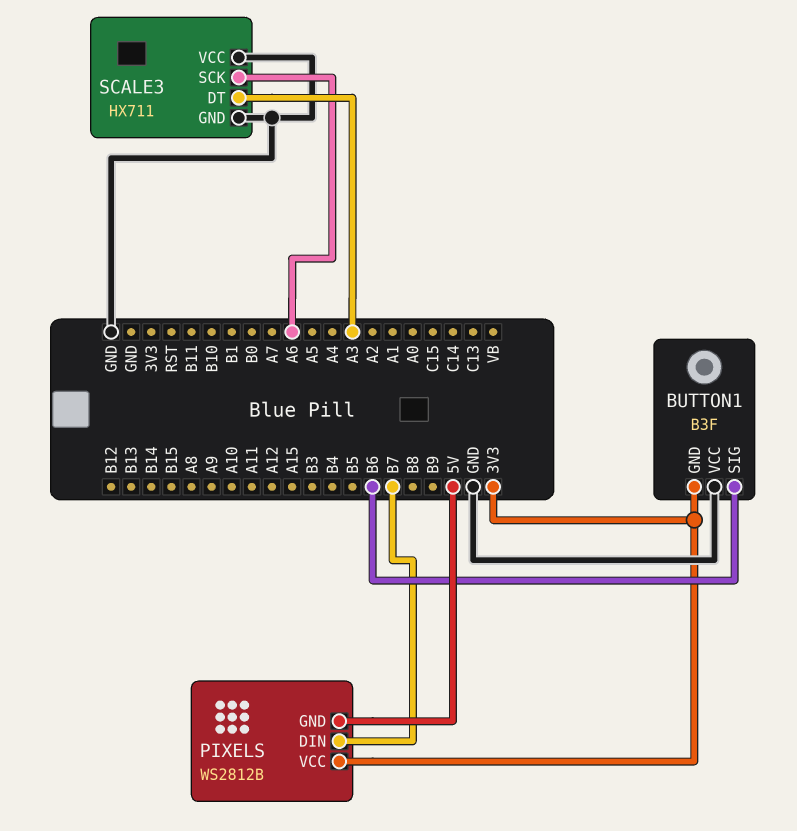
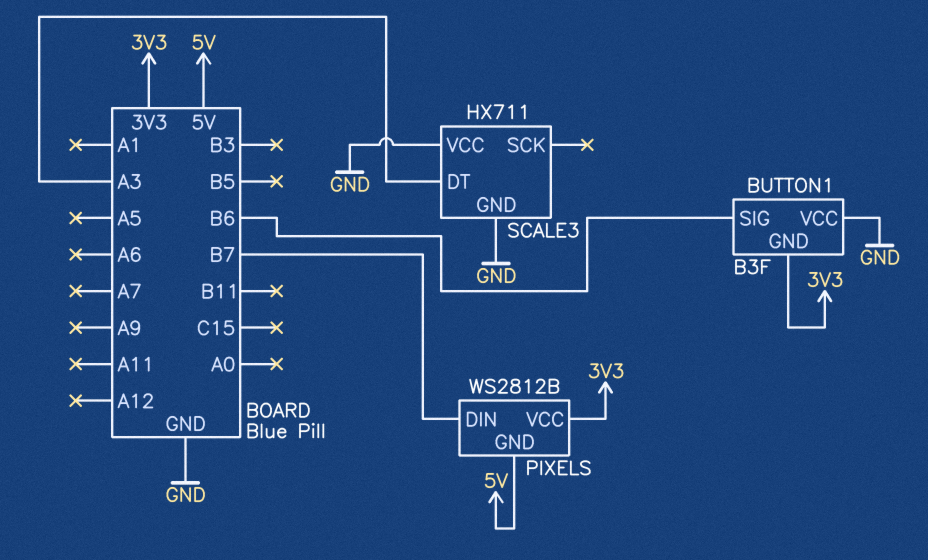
SCALE3 pin SCK: A6 -> none

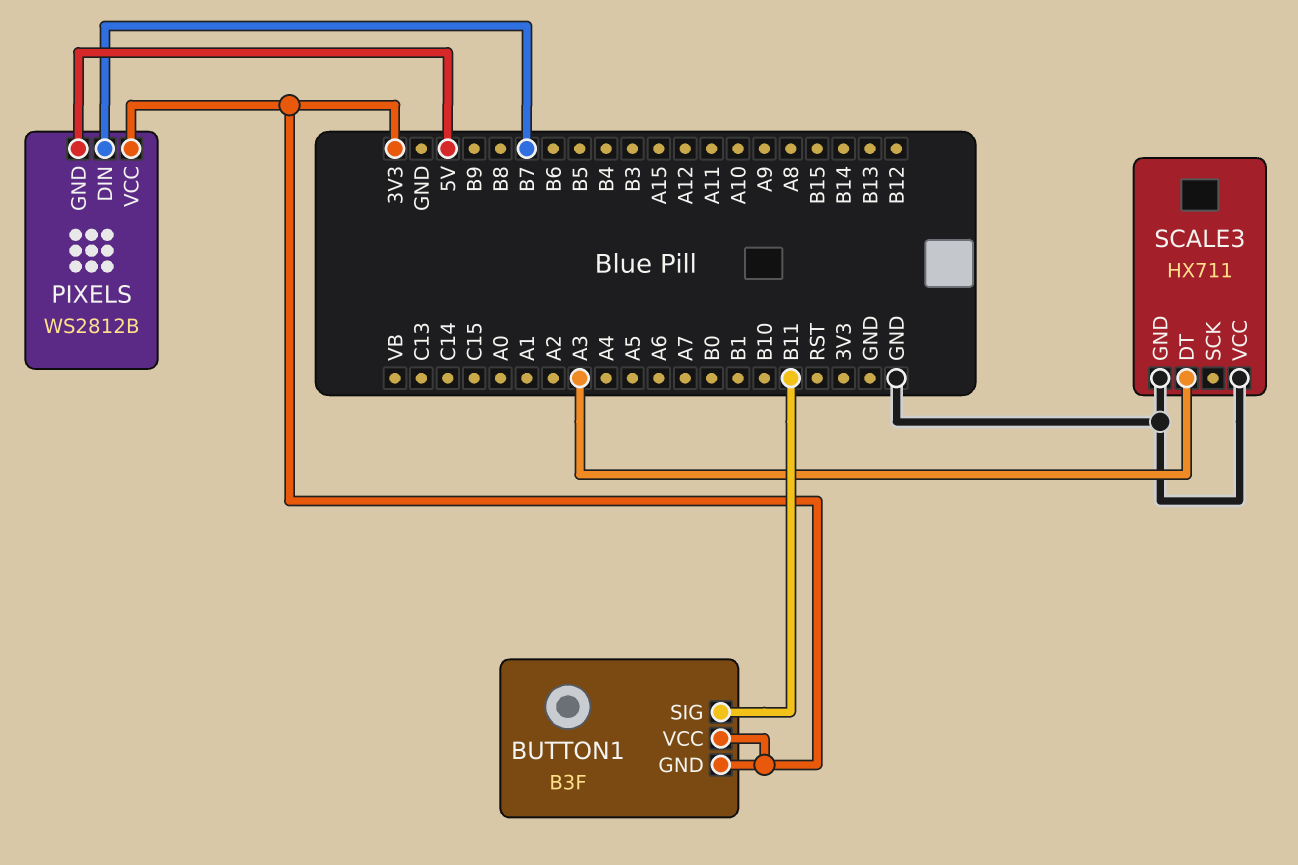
BUTTON1 pin SIG: B6 -> B11
BUTTON1 pin VCC: GND -> 3V3

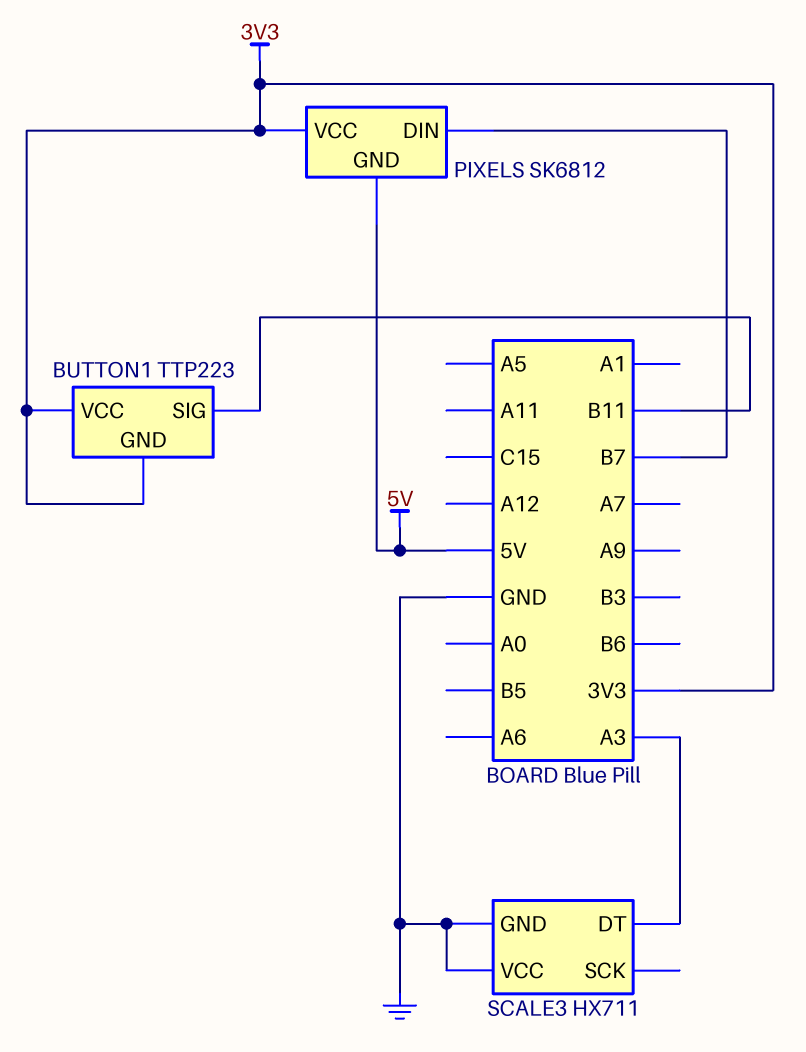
BUTTON1: B3F -> TTP223
PIXELS: WS2812B -> SK6812

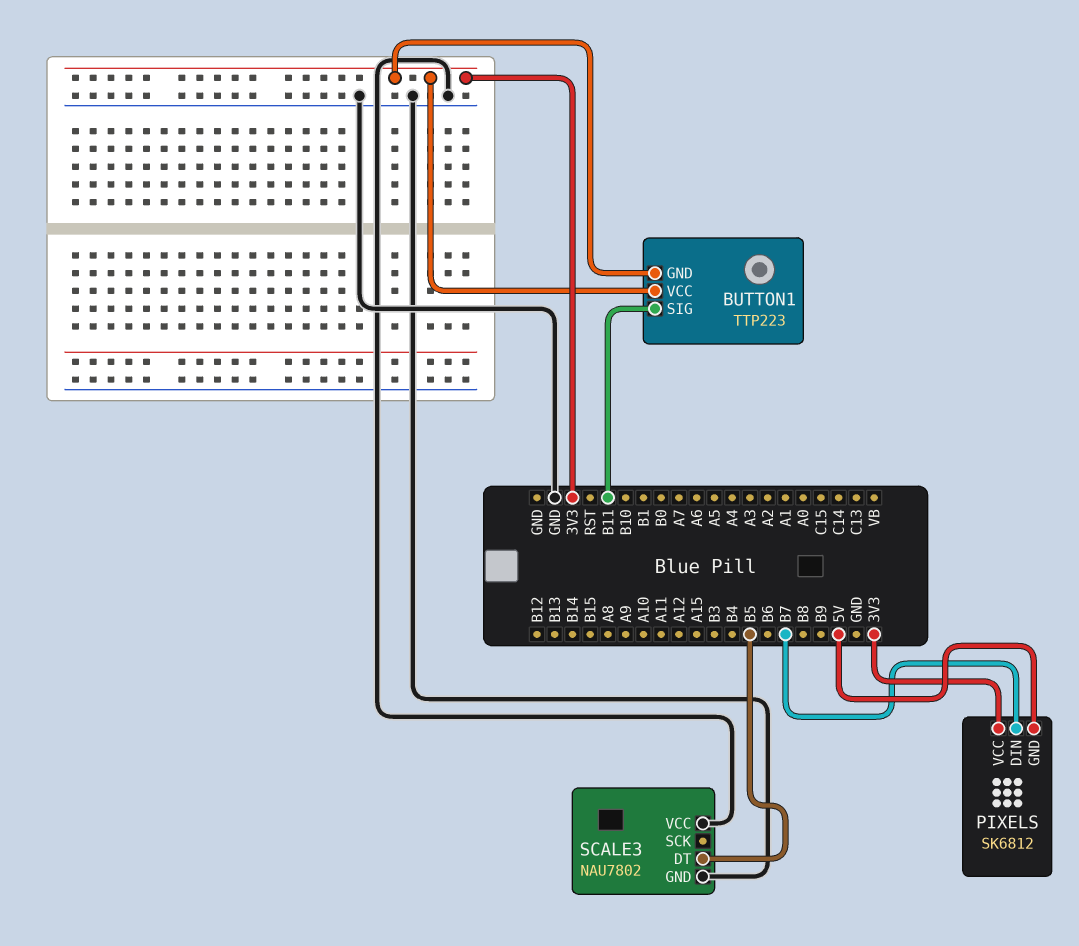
SCALE3: HX711 -> NAU7802
SCALE3 pin DT: A3 -> B5

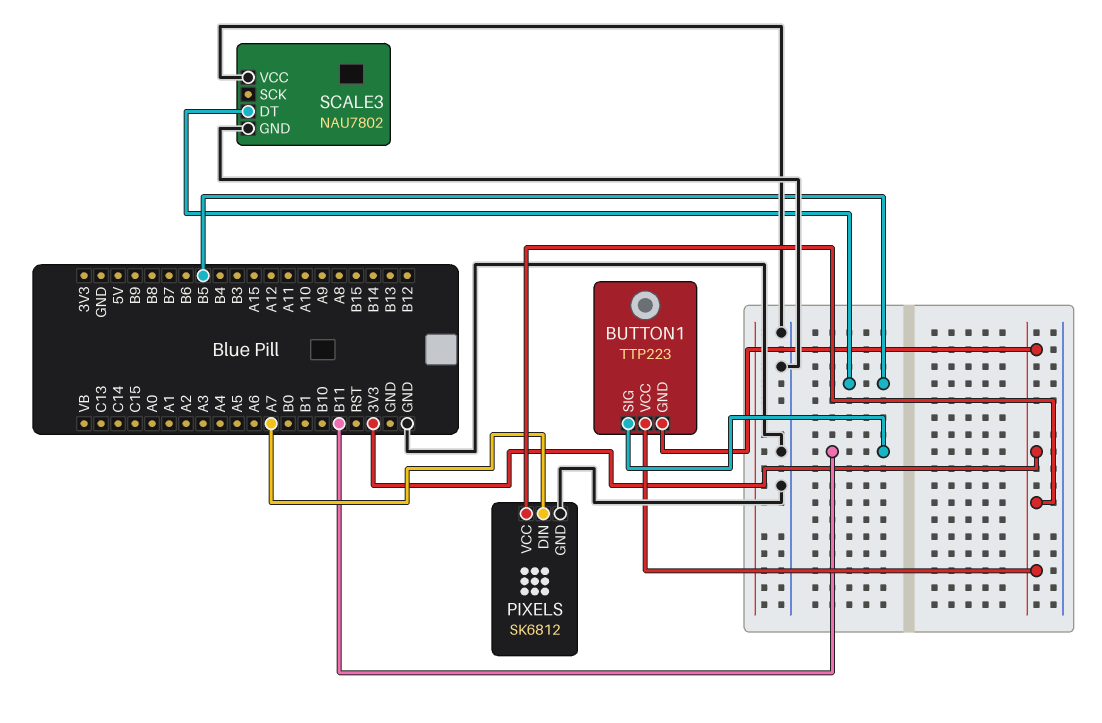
PIXELS pin DIN: B7 -> A7
PIXELS pin GND: 5V -> GND

